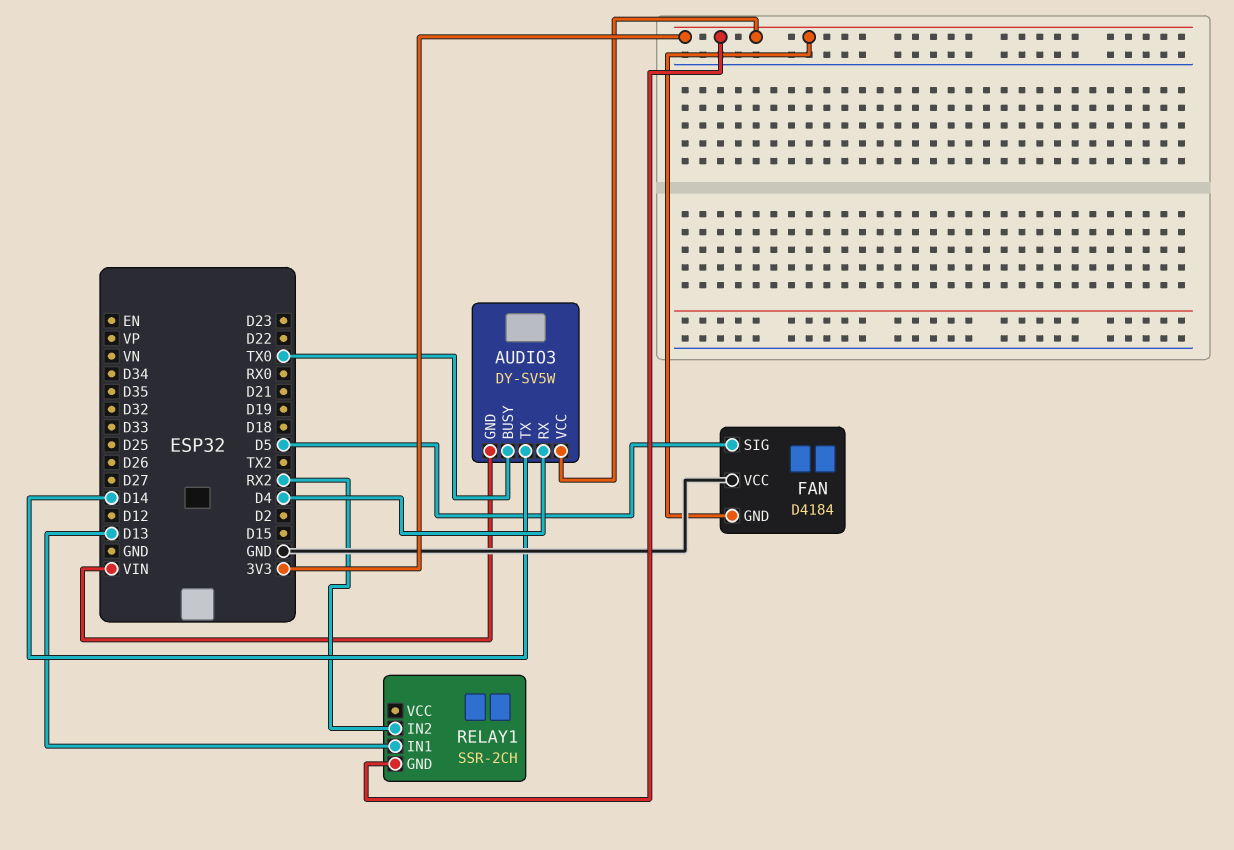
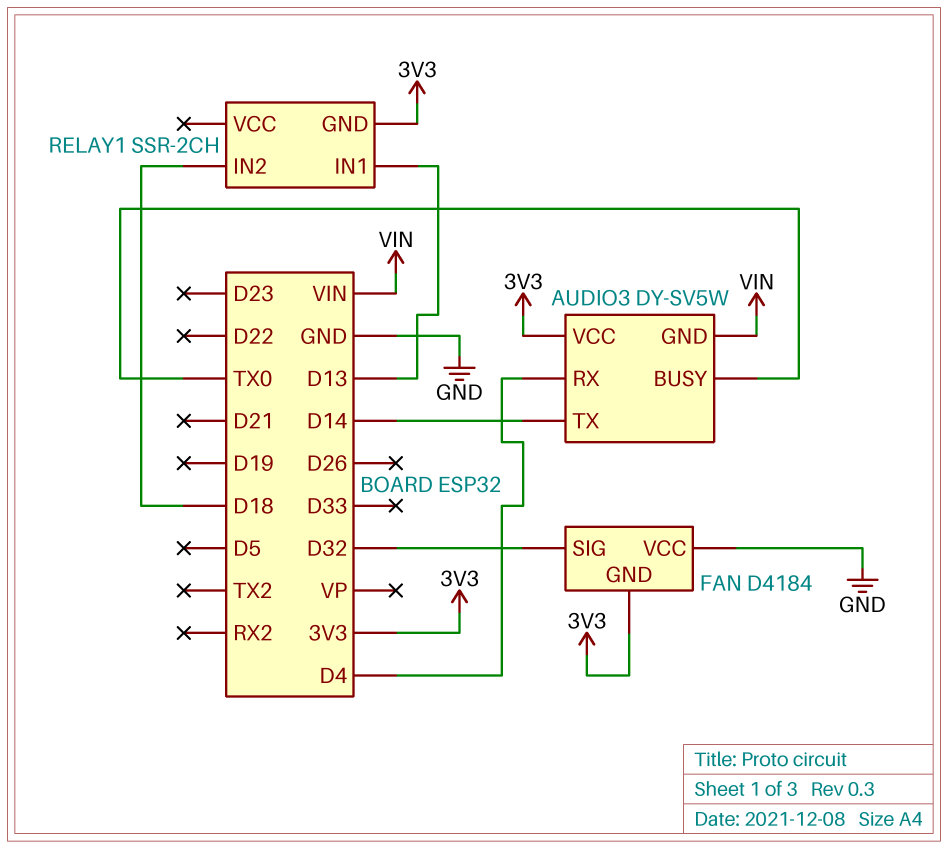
FAN pin SIG: D5 -> D32
RELAY1 pin IN2: RX2 -> D18

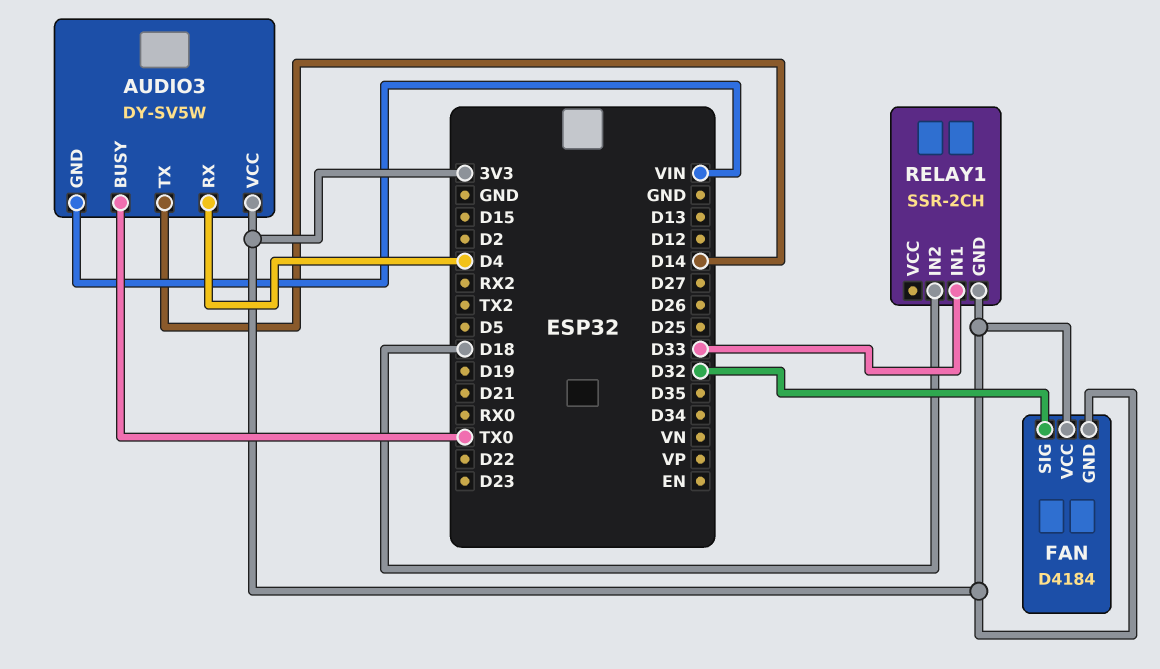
FAN pin VCC: GND -> 3V3
RELAY1 pin IN1: D13 -> D33

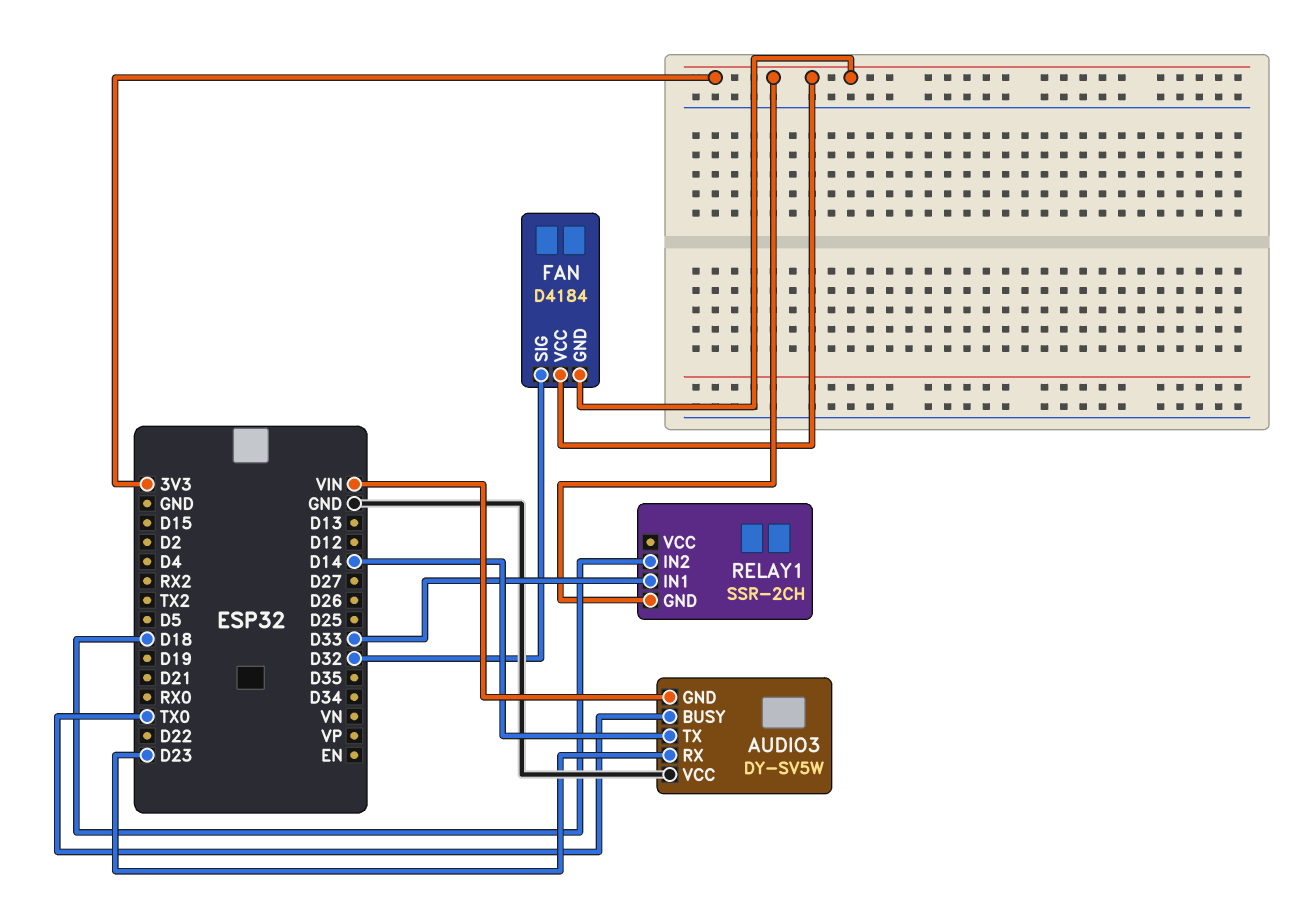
AUDIO3 pin RX: D4 -> D23
AUDIO3 pin VCC: 3V3 -> GND

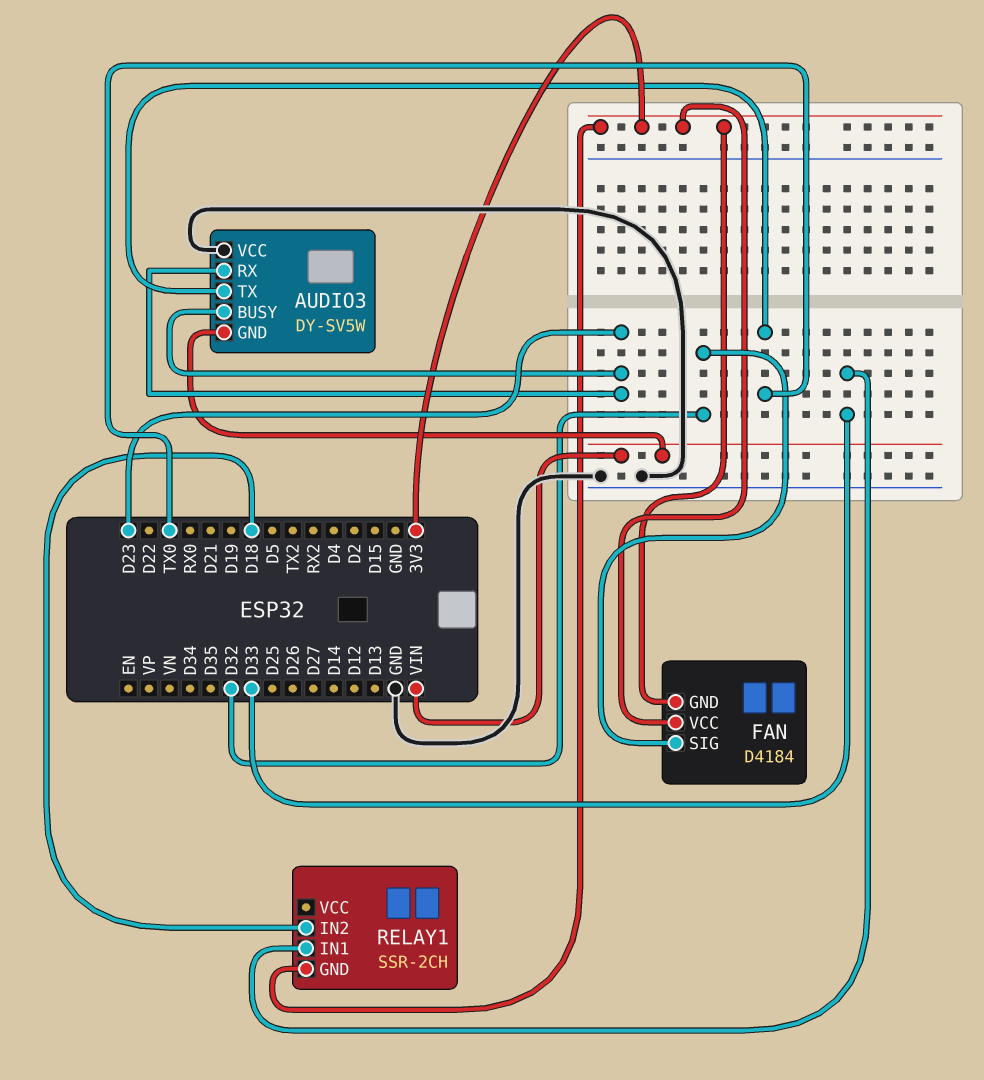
AUDIO3 pin BUSY: TX0 -> D23
AUDIO3 pin TX: D14 -> TX0

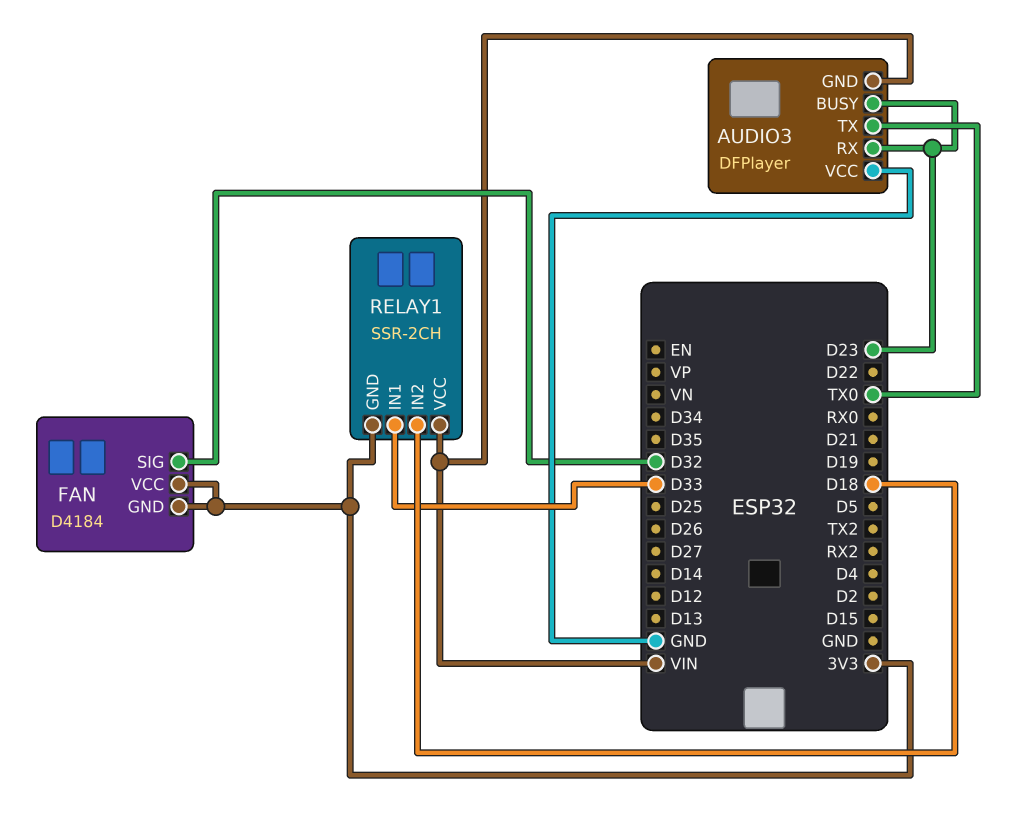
AUDIO3: DY-SV5W -> DFPlayer
RELAY1 pin VCC: none -> VIN

